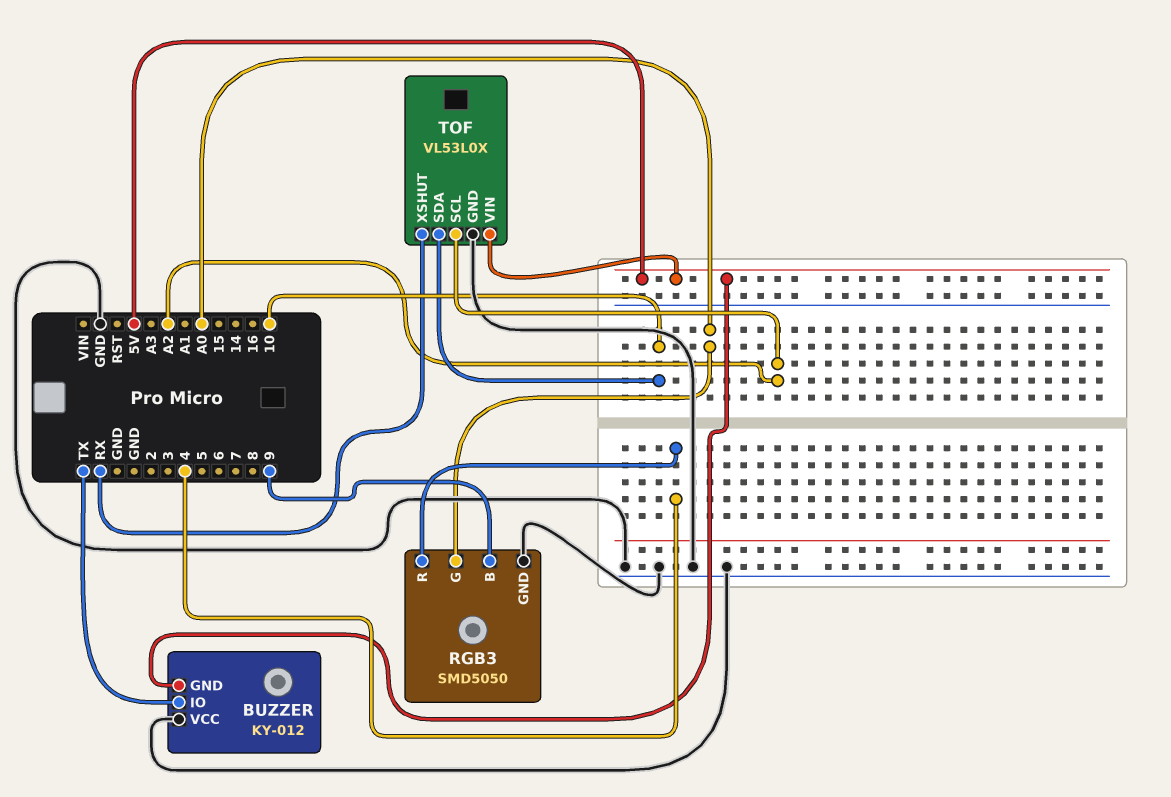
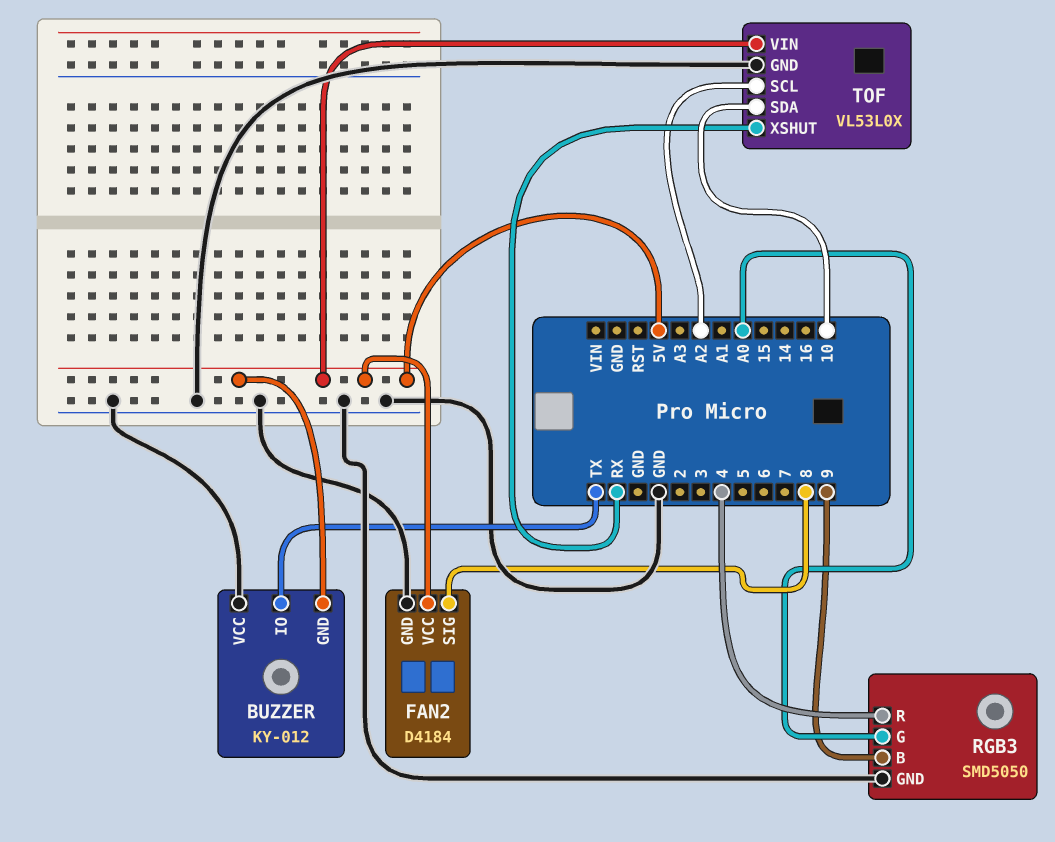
FAN2: none -> D4184
FAN2 pin GND: none -> GND
FAN2 pin SIG: none -> 8
FAN2 pin VCC: none -> 5V

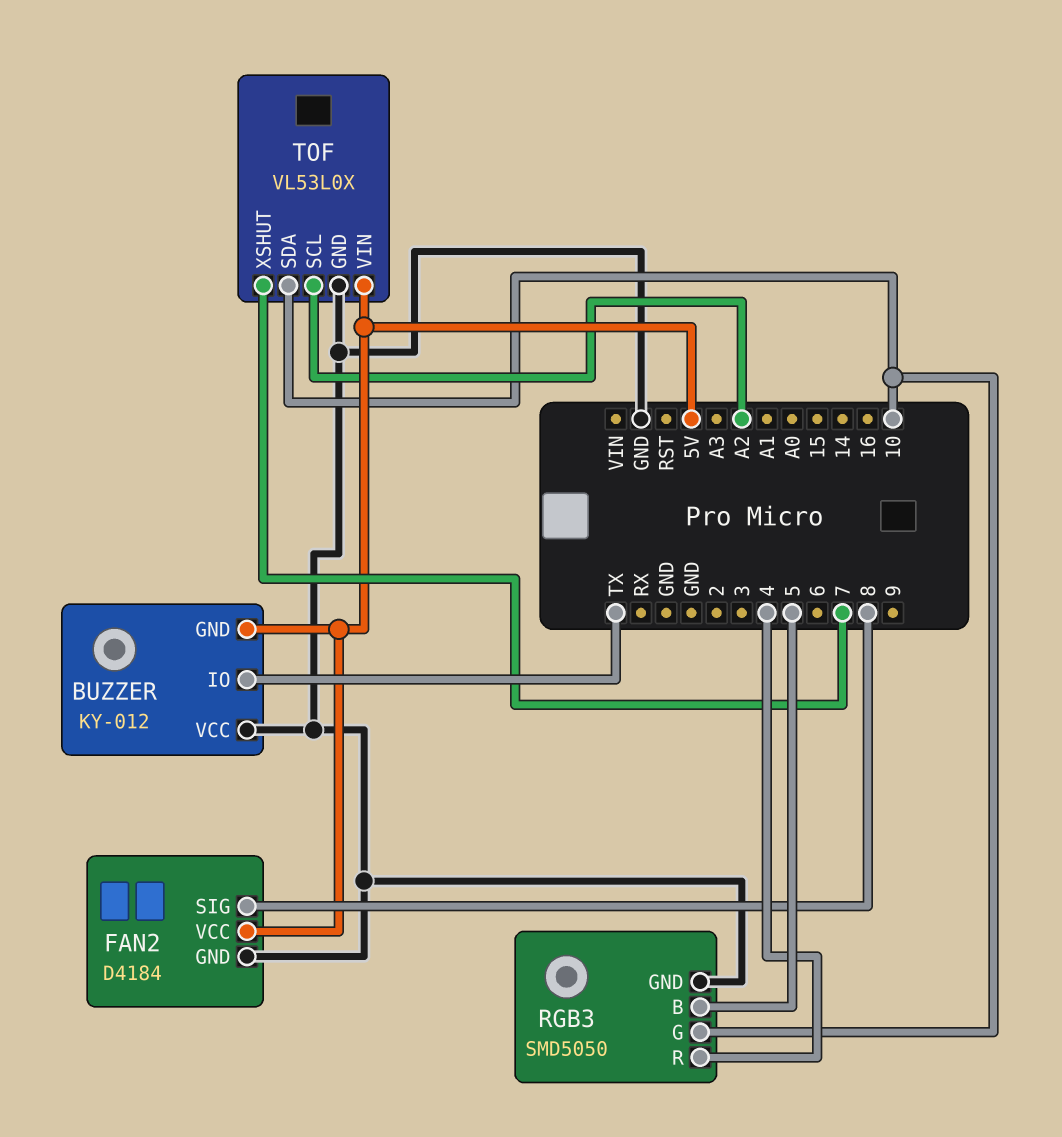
RGB3 pin B: 9 -> 5
RGB3 pin G: A0 -> 10
TOF pin XSHUT: RX -> 7

